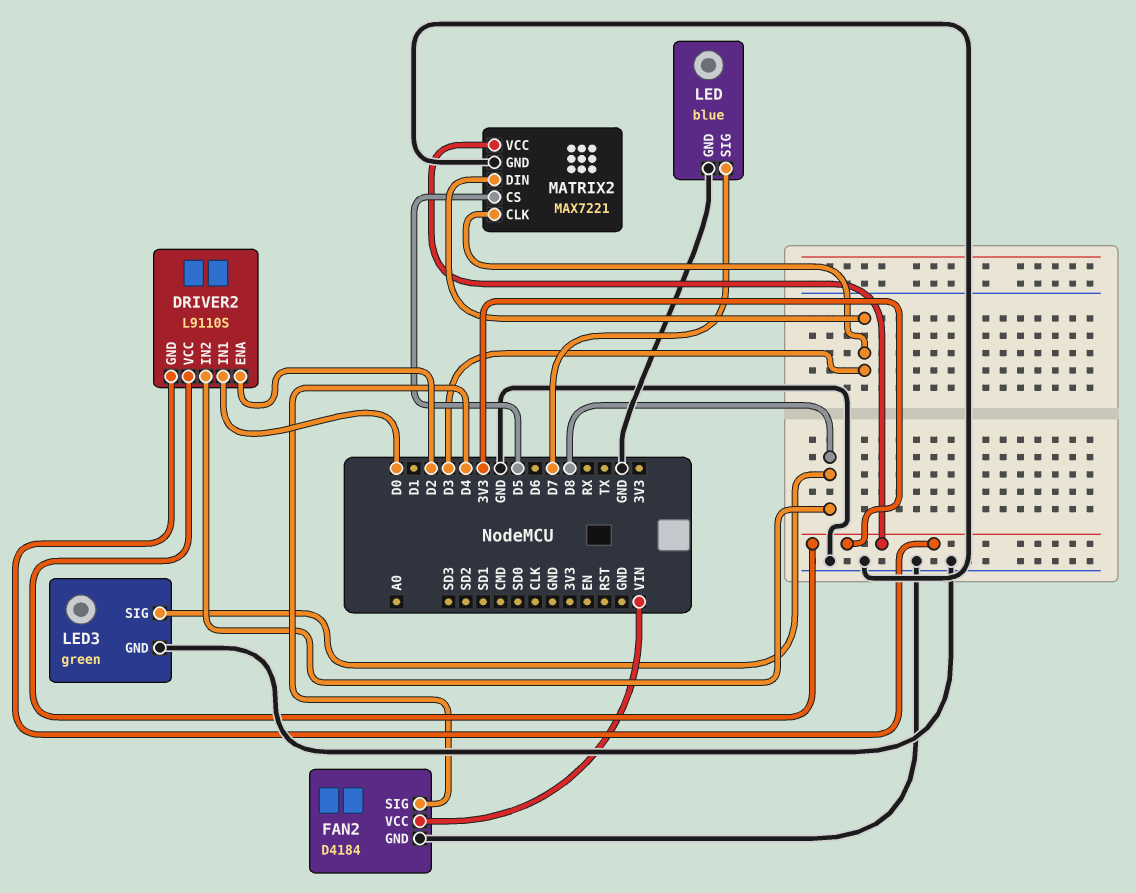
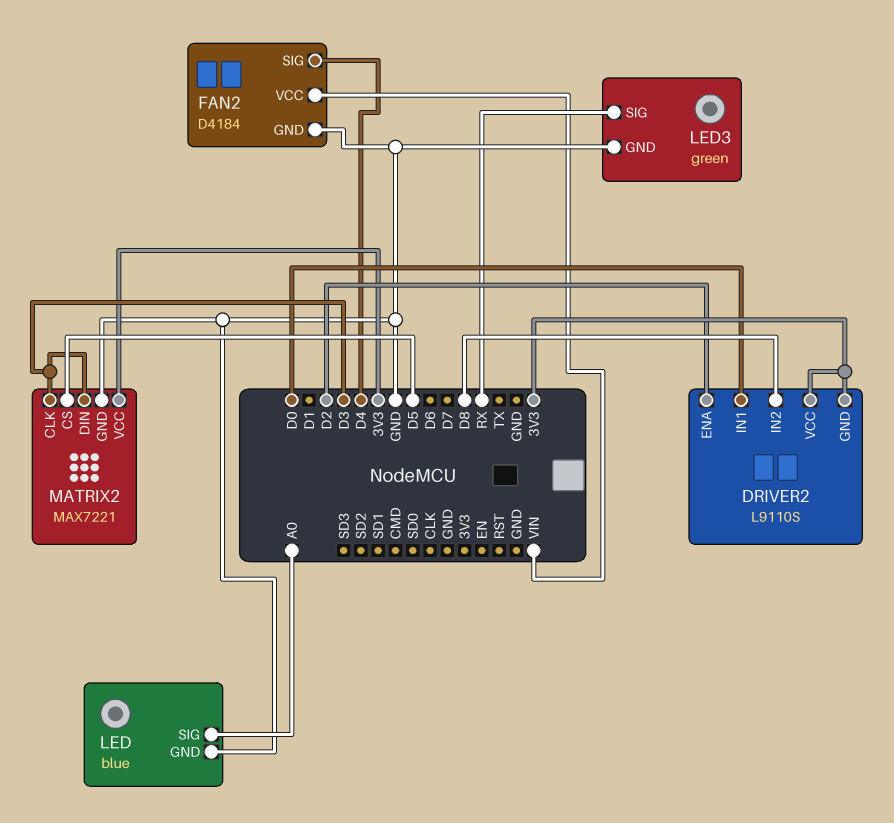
LED pin SIG: D7 -> A0
LED3 pin SIG: D8 -> RX

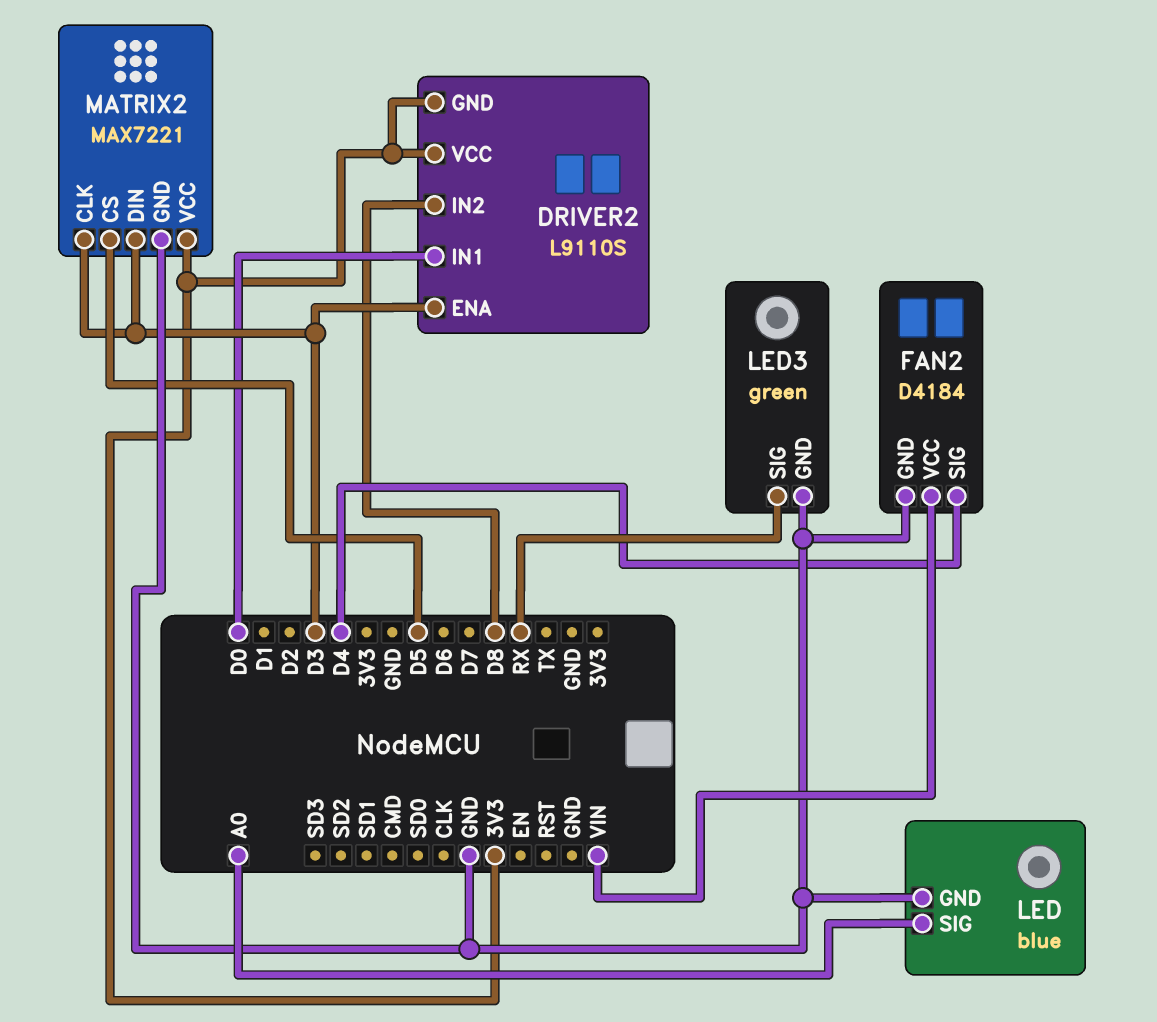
DRIVER2 pin ENA: D2 -> D3

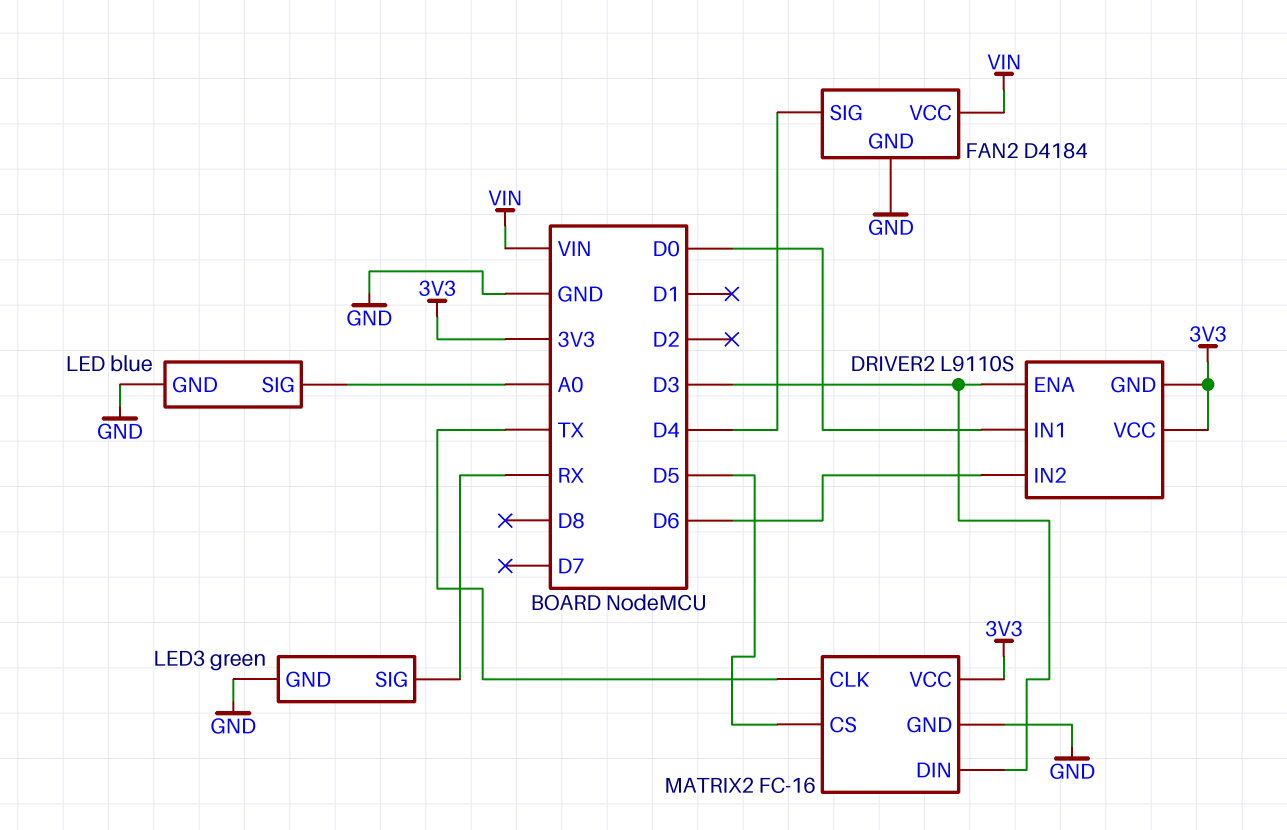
DRIVER2 pin IN2: D8 -> D6
MATRIX2: MAX7221 -> FC-16
MATRIX2 pin CLK: D3 -> TX

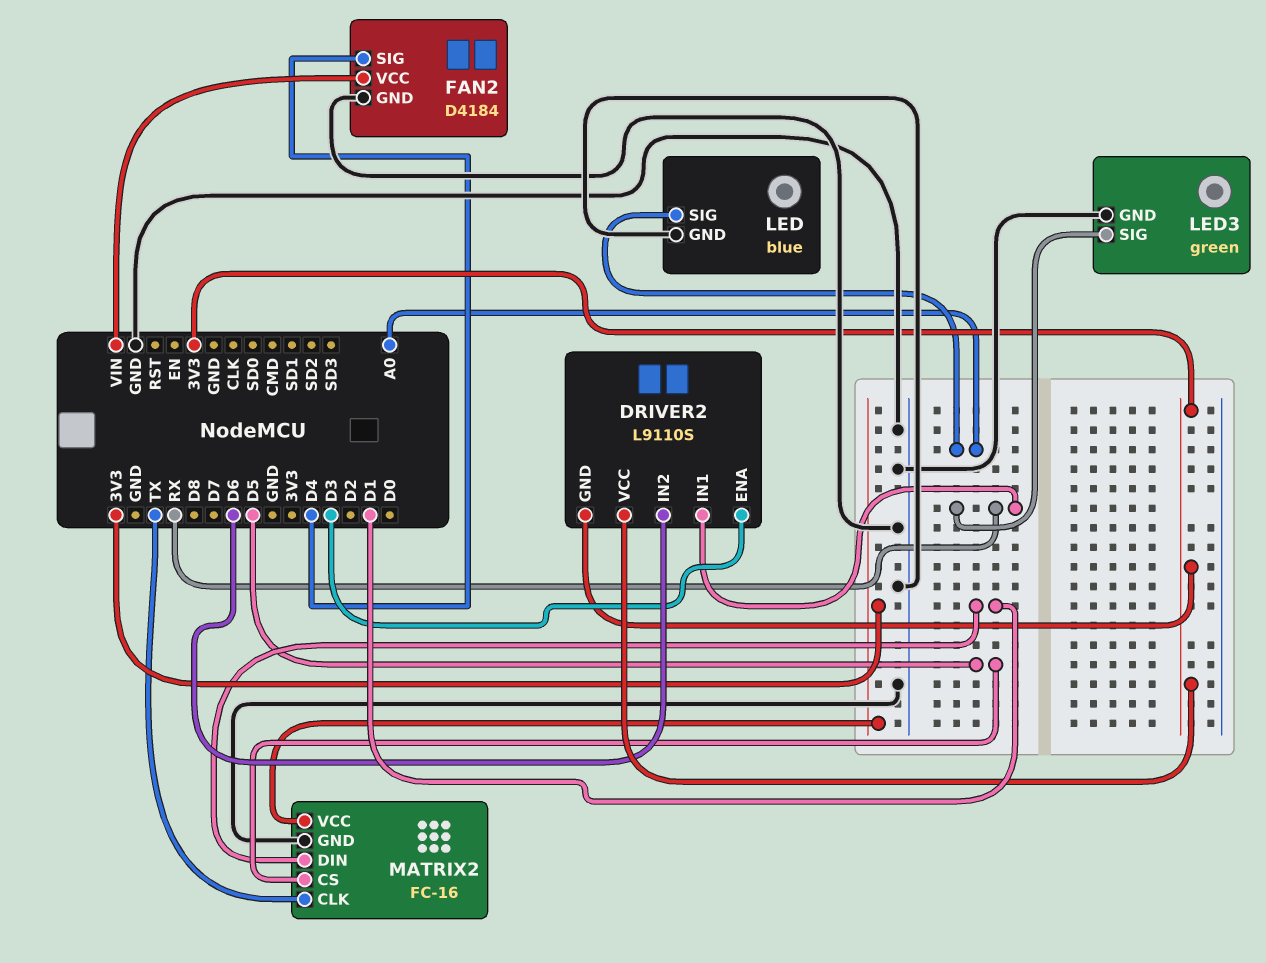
DRIVER2 pin IN1: D0 -> RX
MATRIX2 pin DIN: D3 -> D1

